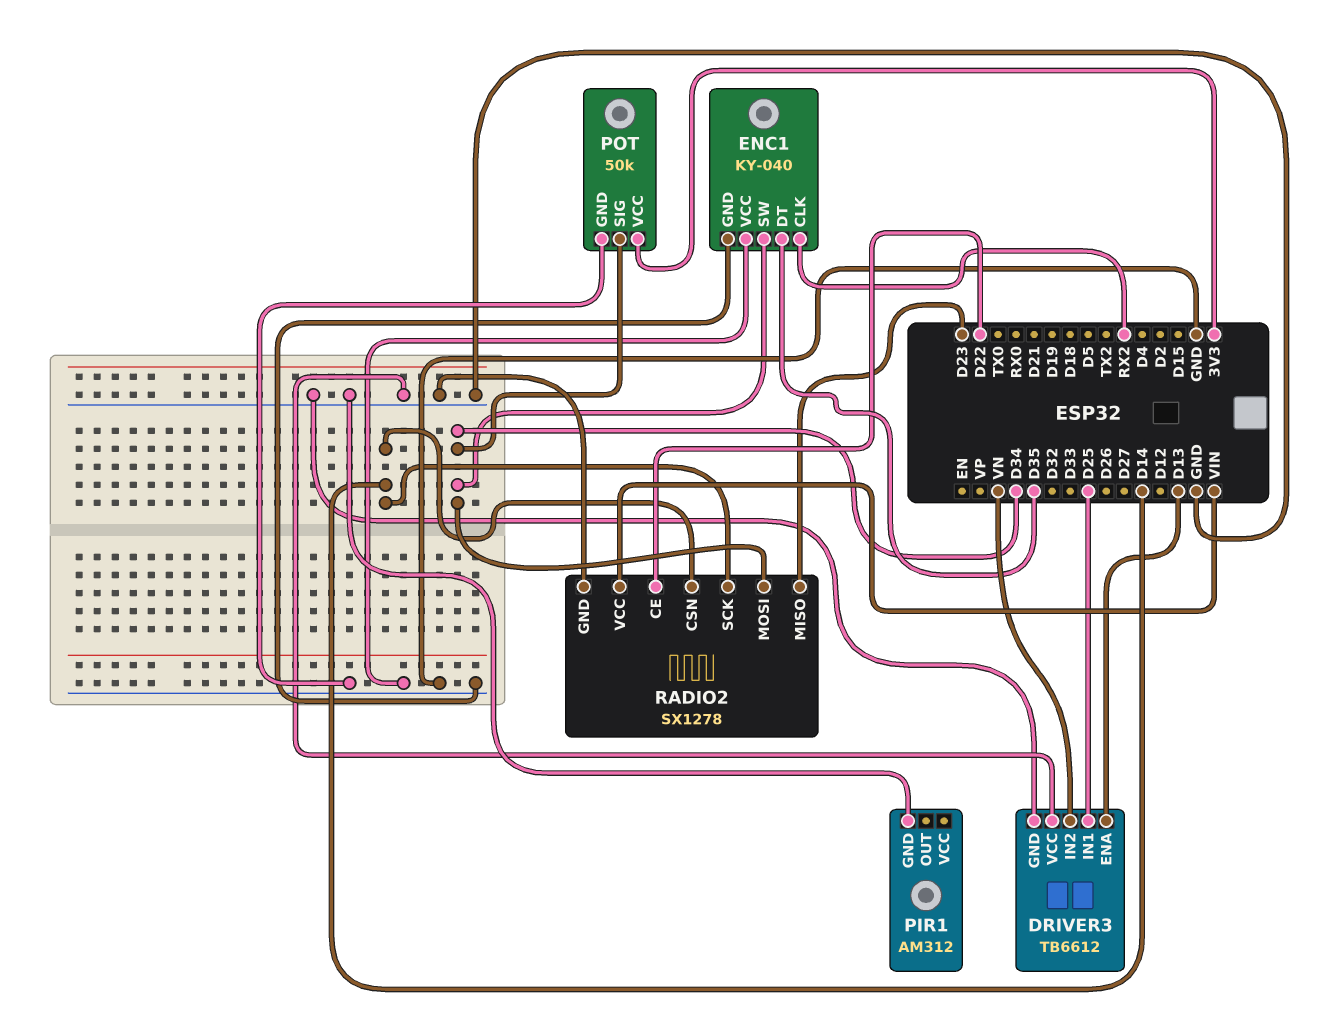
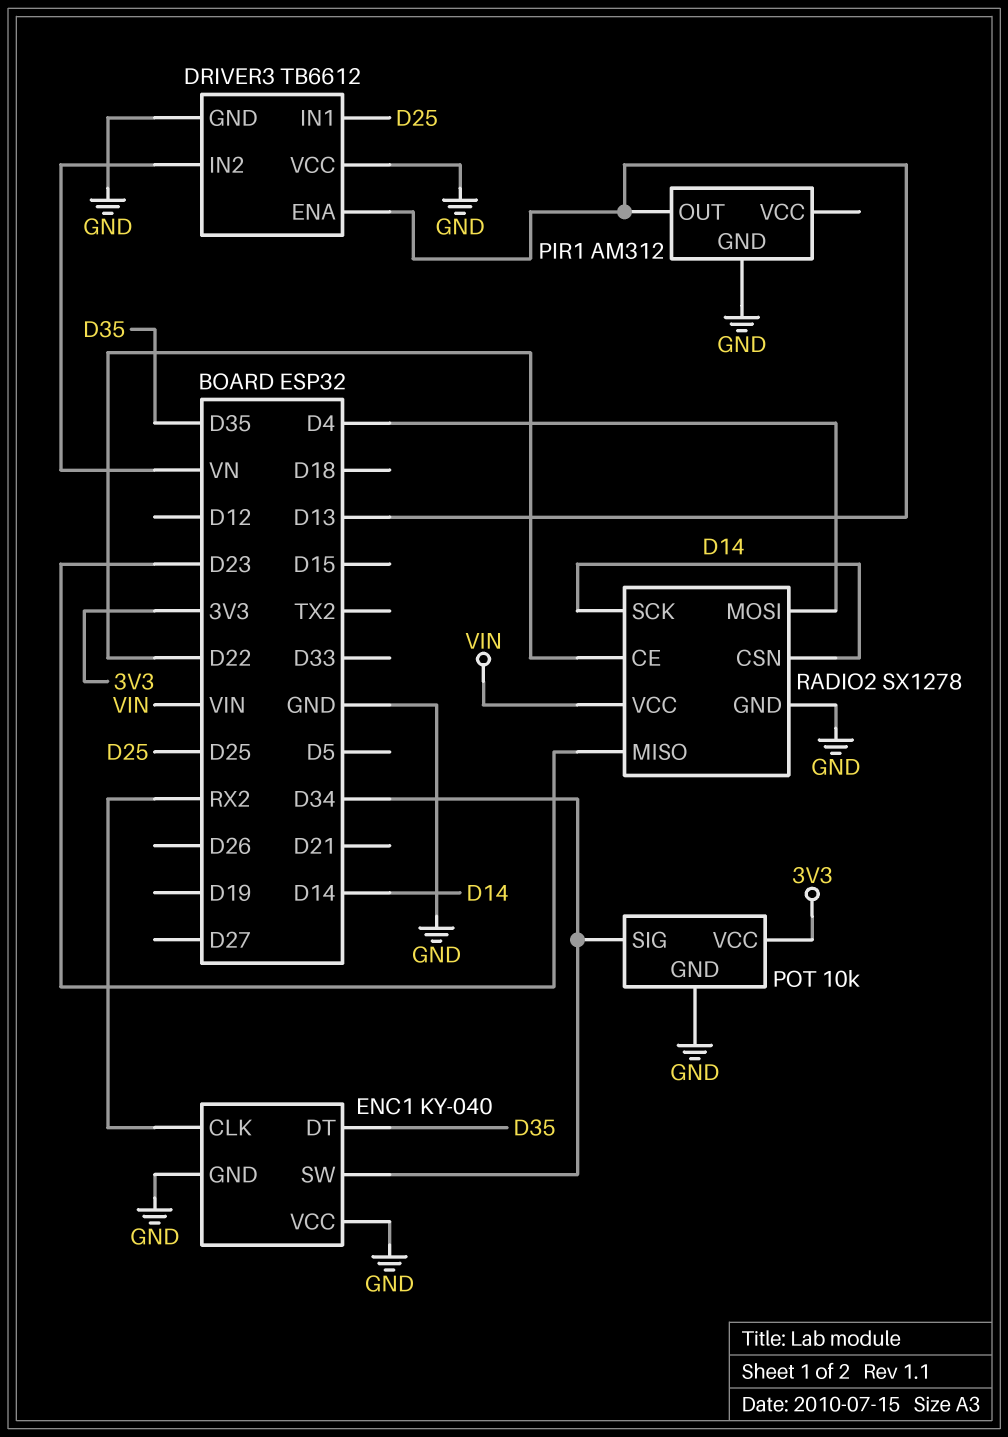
PIR1 pin OUT: none -> D13
POT: 50k -> 10k
RADIO2 pin MOSI: D34 -> D4

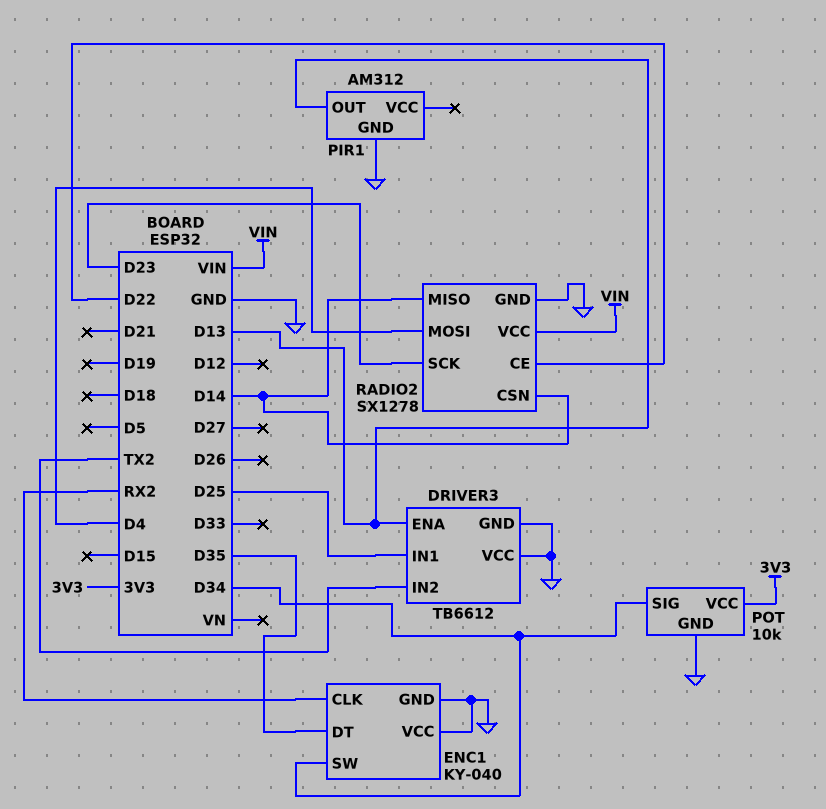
DRIVER3 pin IN2: VN -> TX2
RADIO2 pin MISO: D23 -> D14
RADIO2 pin SCK: D14 -> D23

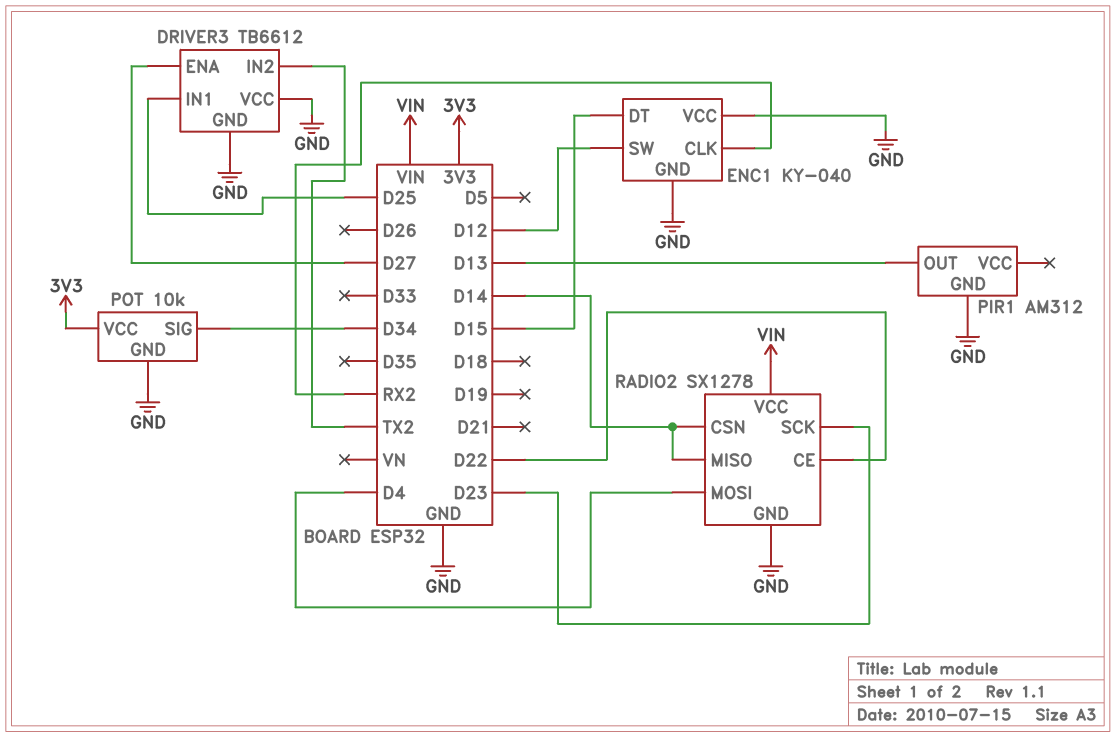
DRIVER3 pin ENA: D13 -> D27
ENC1 pin DT: D35 -> D15
ENC1 pin SW: D34 -> D12

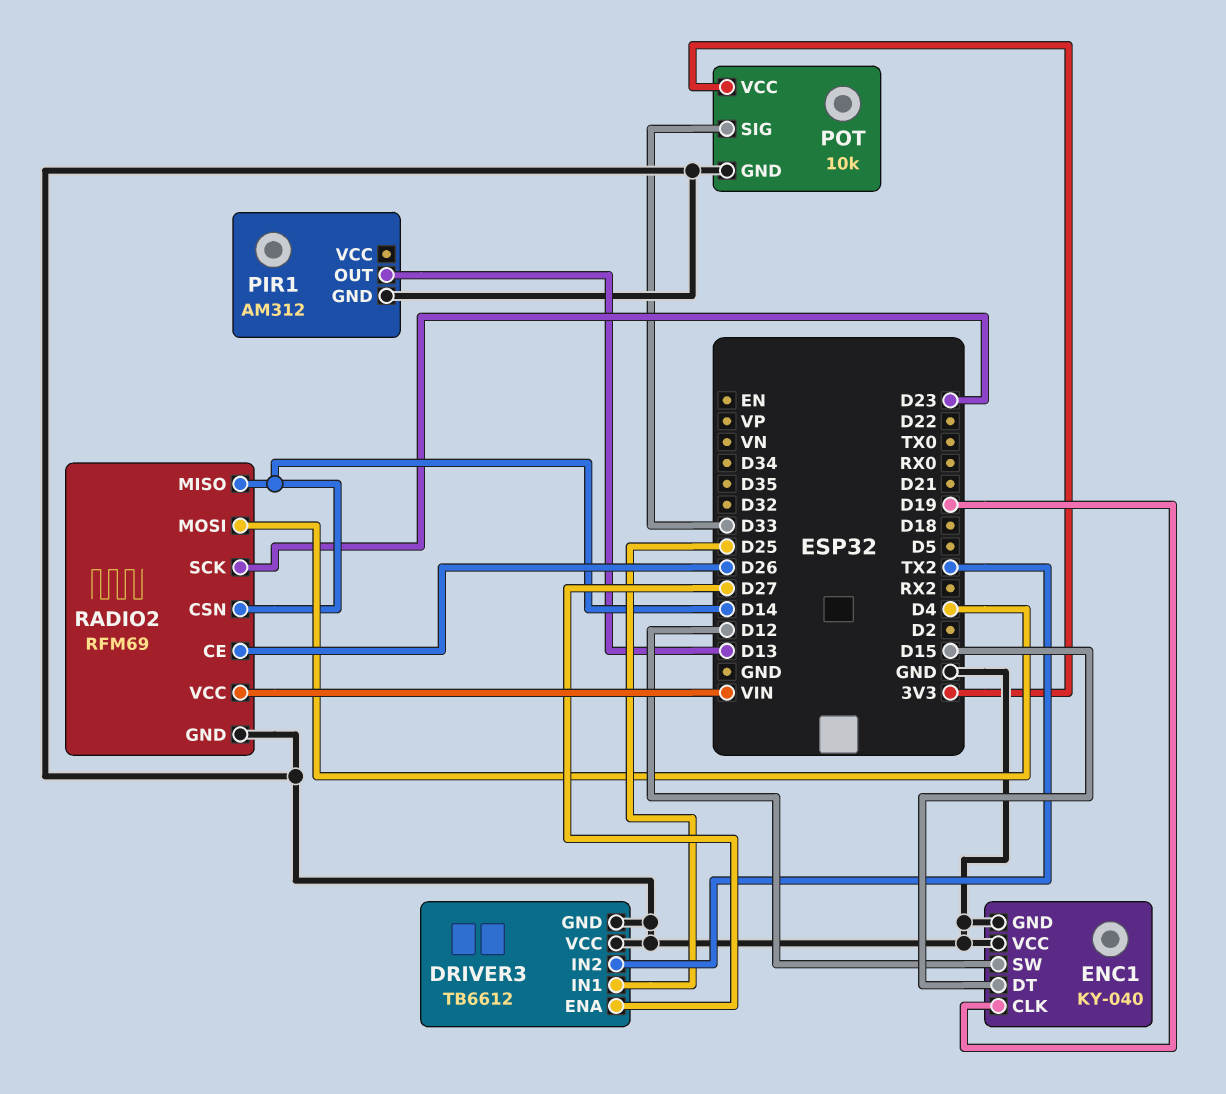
ENC1 pin CLK: RX2 -> D19
POT pin SIG: D34 -> D33
RADIO2: SX1278 -> RFM69
RADIO2 pin CE: D22 -> D26

